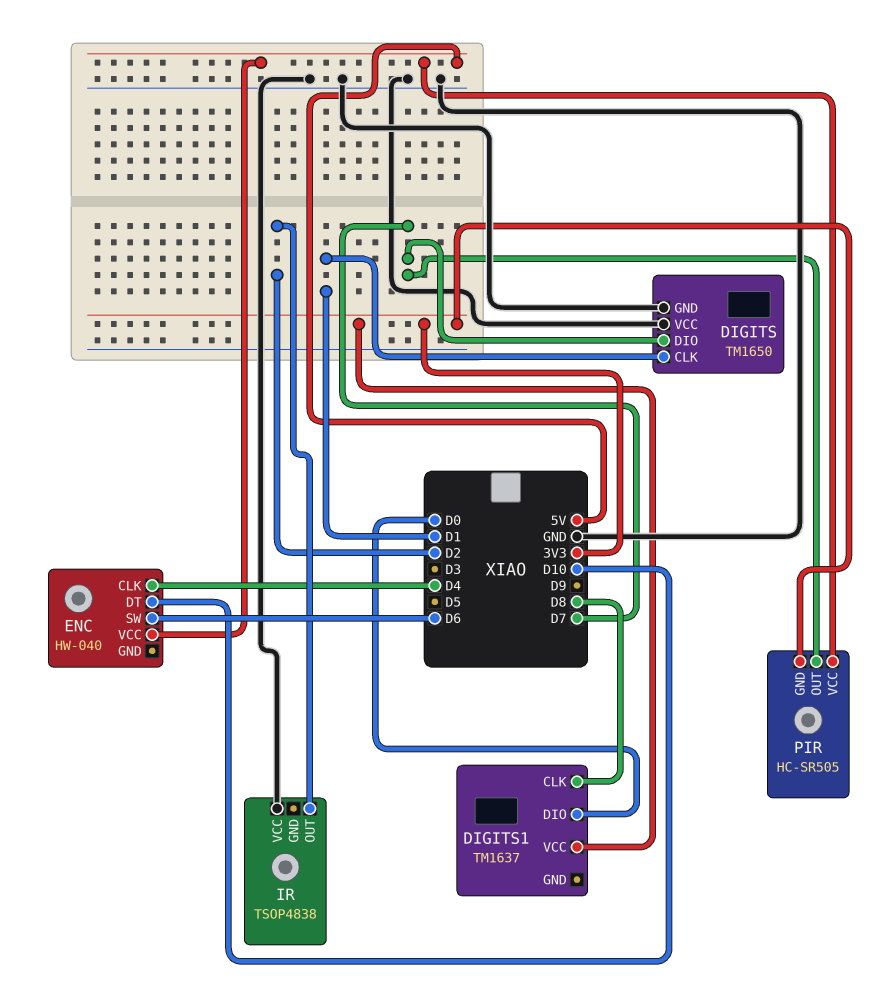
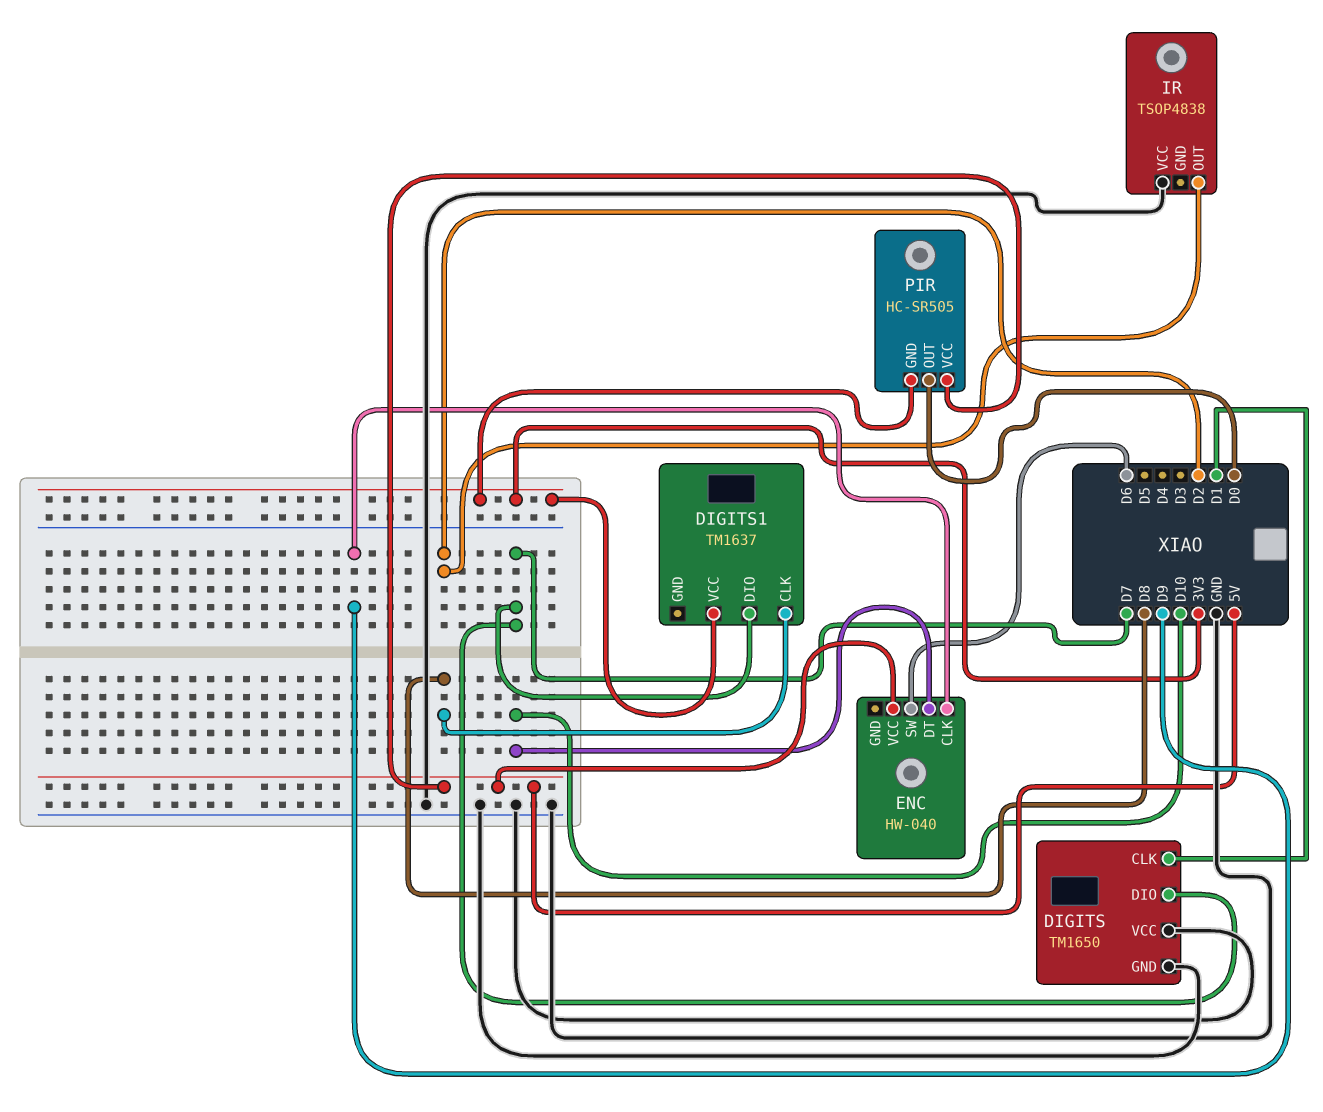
DIGITS1 pin DIO: D0 -> D7
ENC pin CLK: D4 -> D9
PIR pin OUT: D7 -> D0

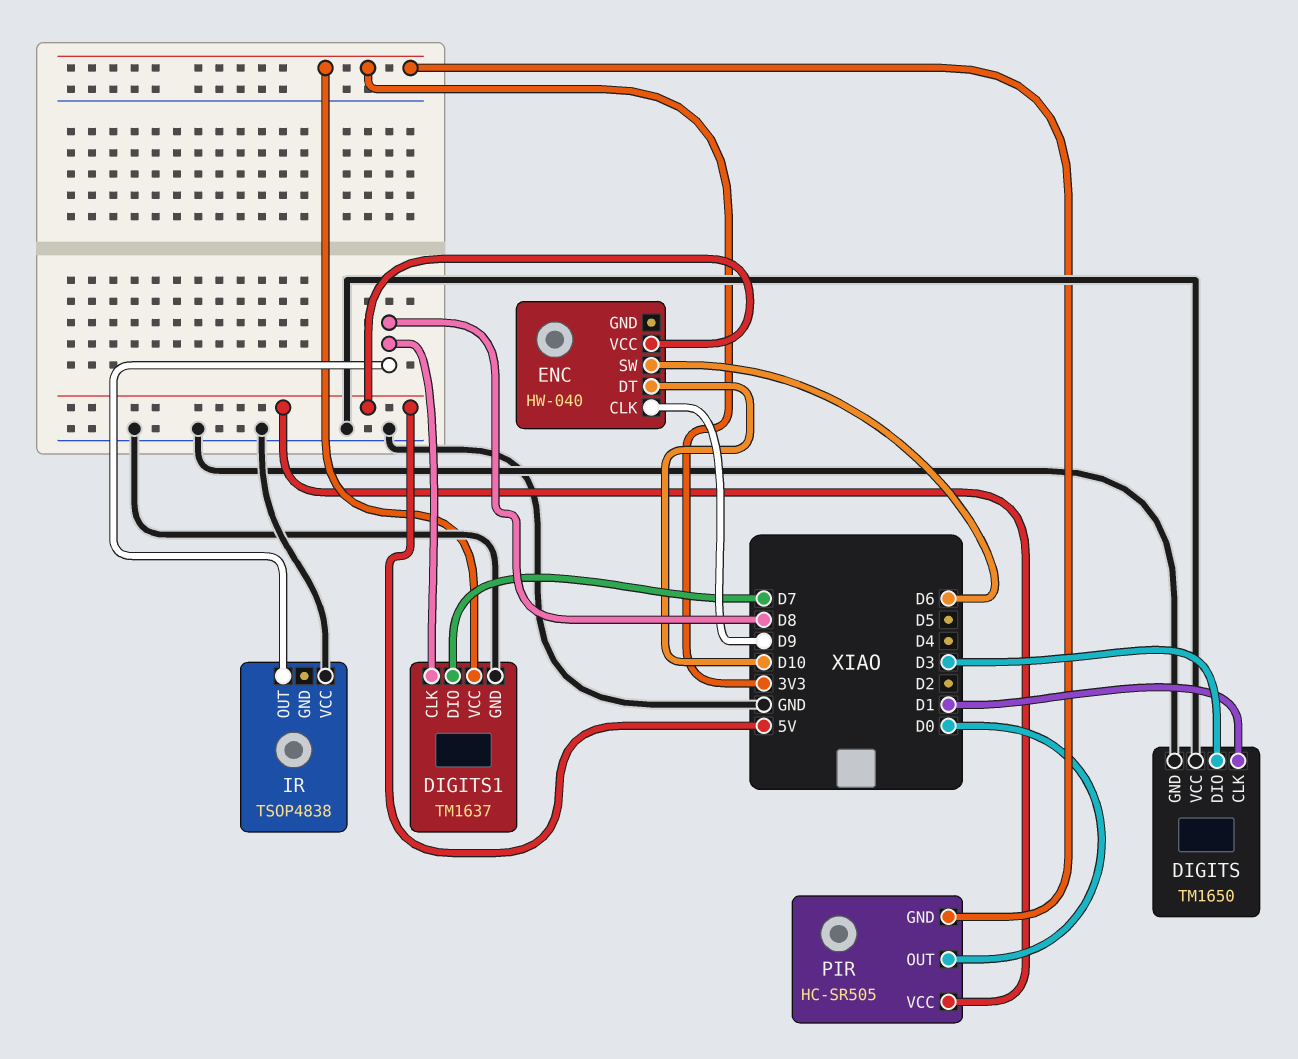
DIGITS pin DIO: D7 -> D3
DIGITS1 pin GND: none -> GND
IR pin OUT: D2 -> D8

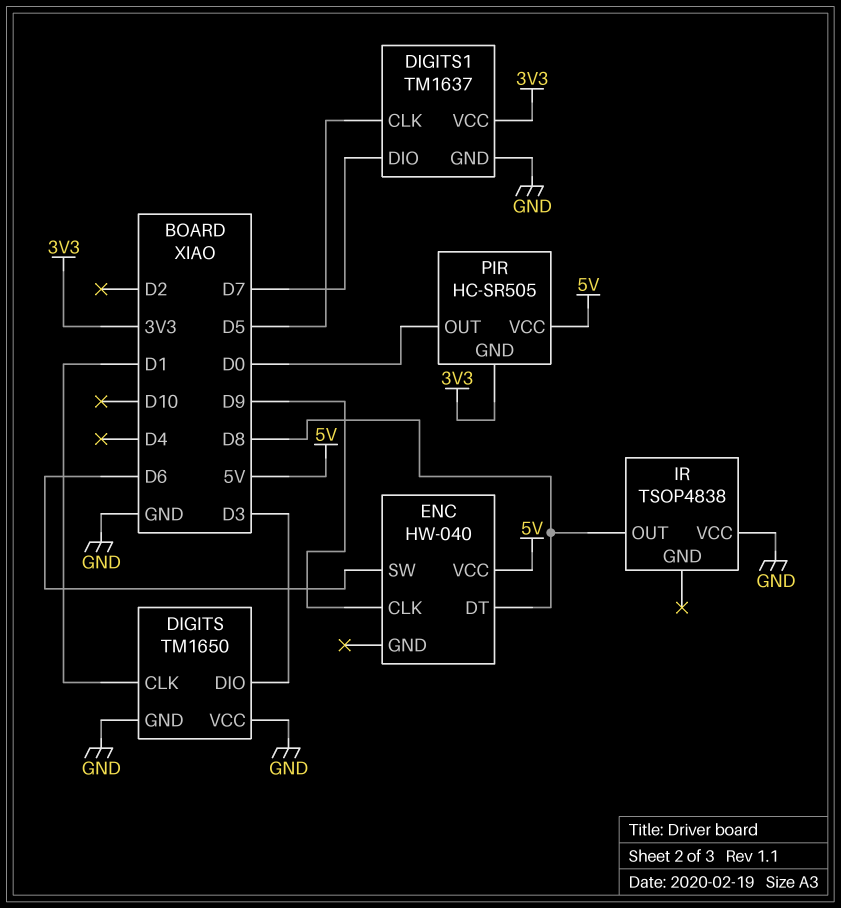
DIGITS1 pin CLK: D8 -> D5
ENC pin DT: D10 -> D8

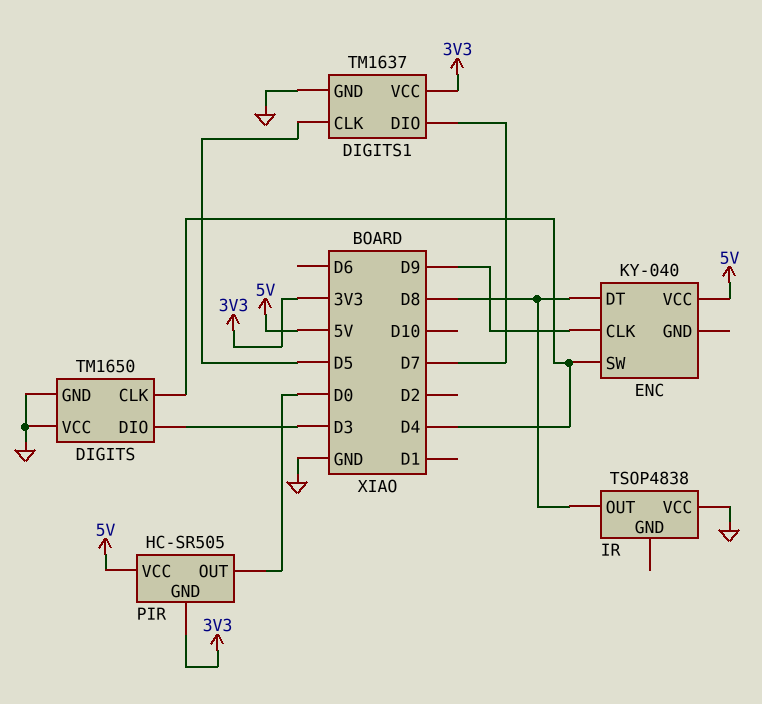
DIGITS pin CLK: D1 -> D4
ENC: HW-040 -> KY-040
ENC pin SW: D6 -> D4

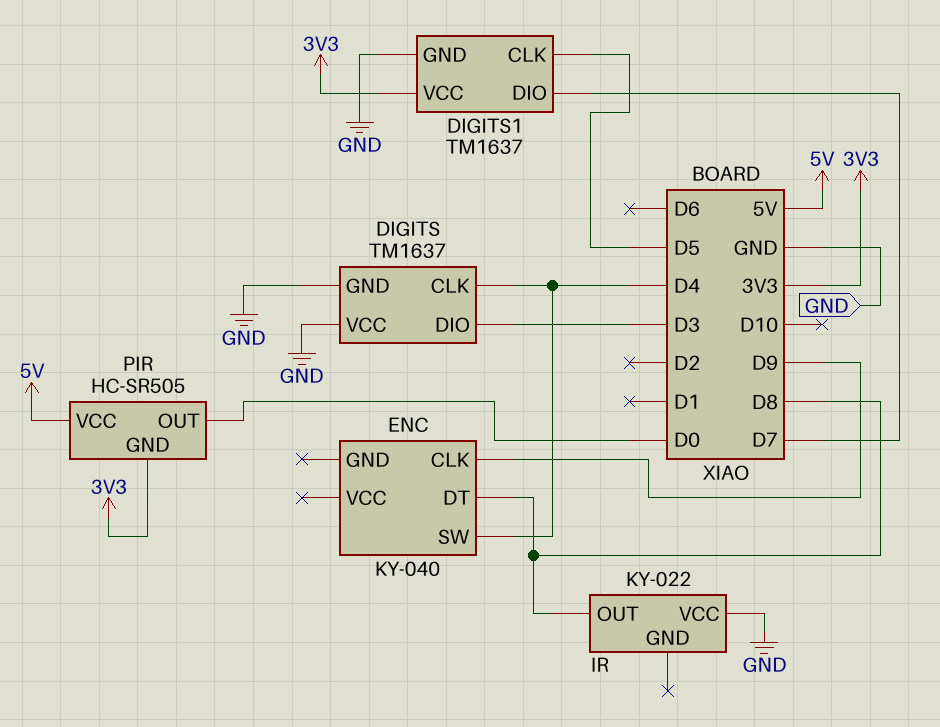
DIGITS: TM1650 -> TM1637
ENC pin VCC: 5V -> none
IR: TSOP4838 -> KY-022

